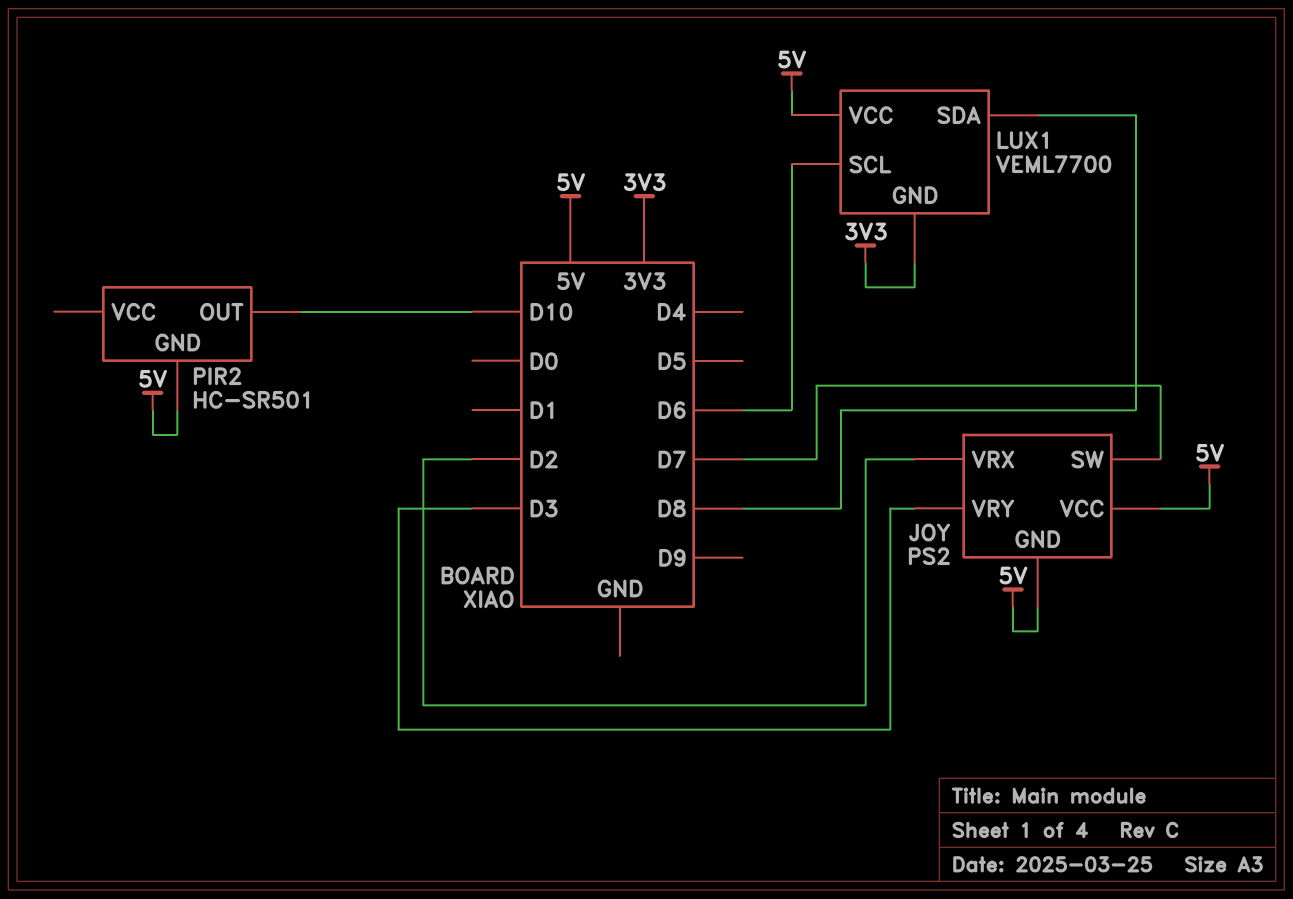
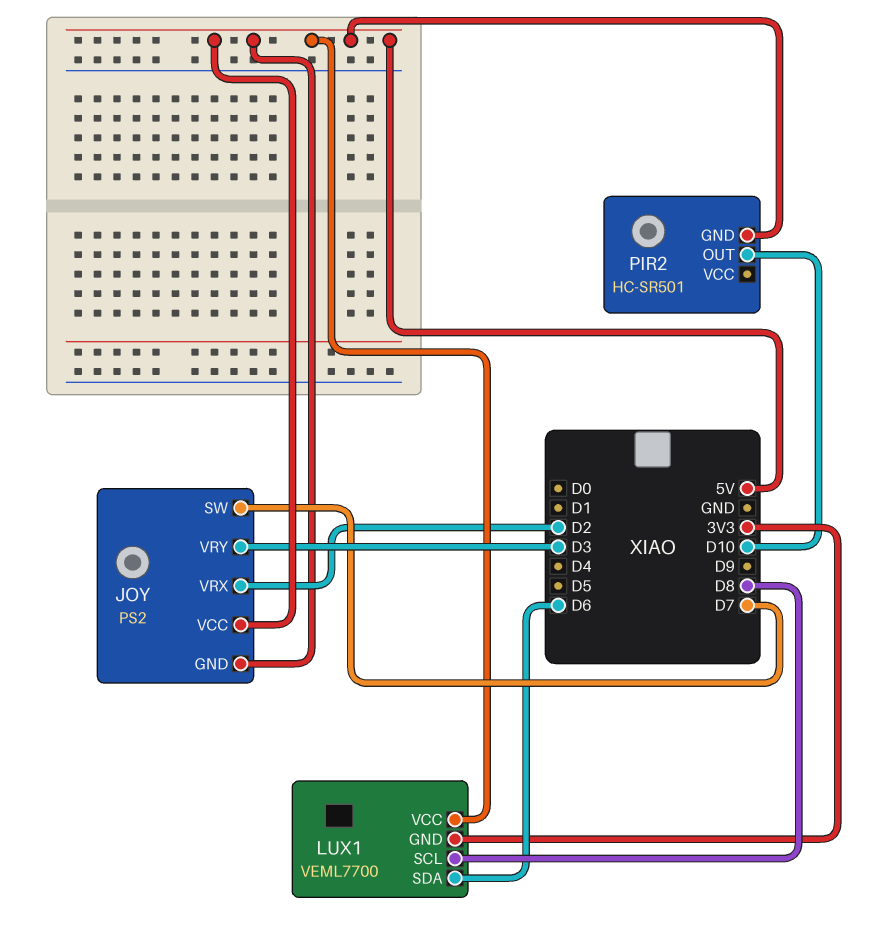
LUX1 pin SCL: D6 -> D8
LUX1 pin SDA: D8 -> D6

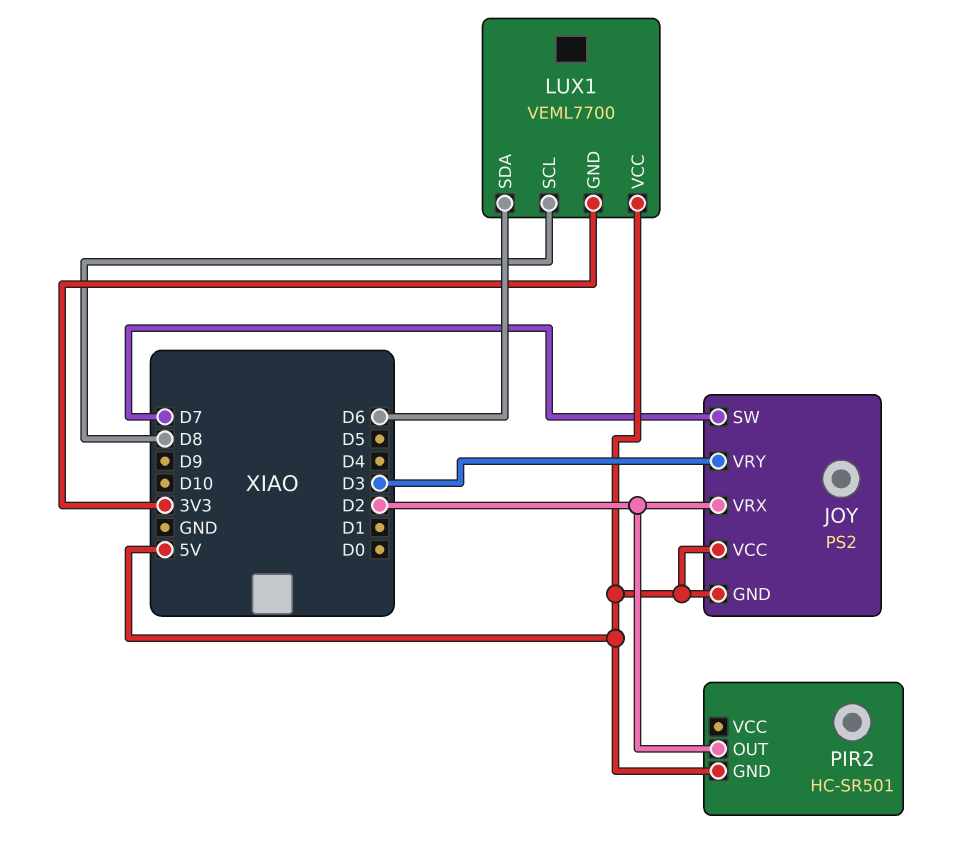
PIR2 pin OUT: D10 -> D2

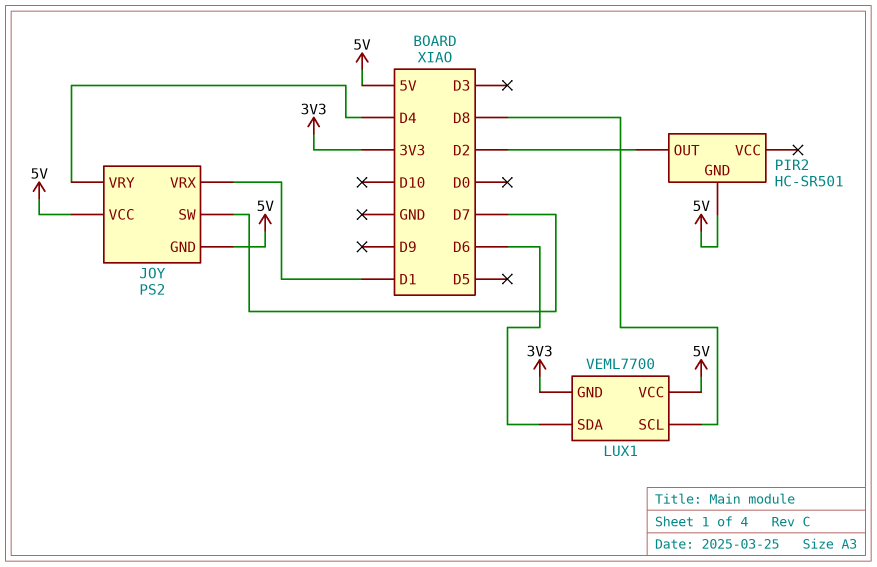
JOY pin VRX: D2 -> D1
JOY pin VRY: D3 -> D4

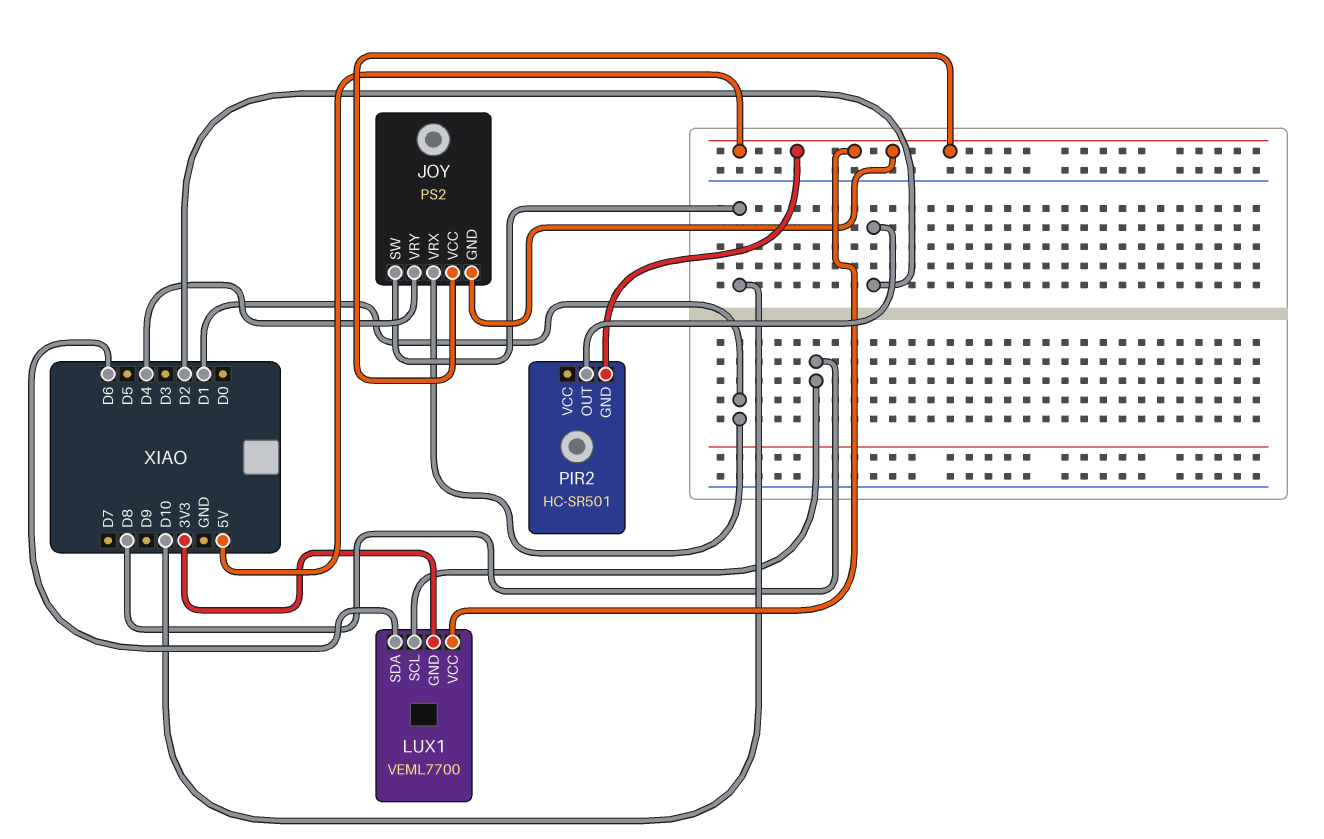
JOY pin SW: D7 -> D10

